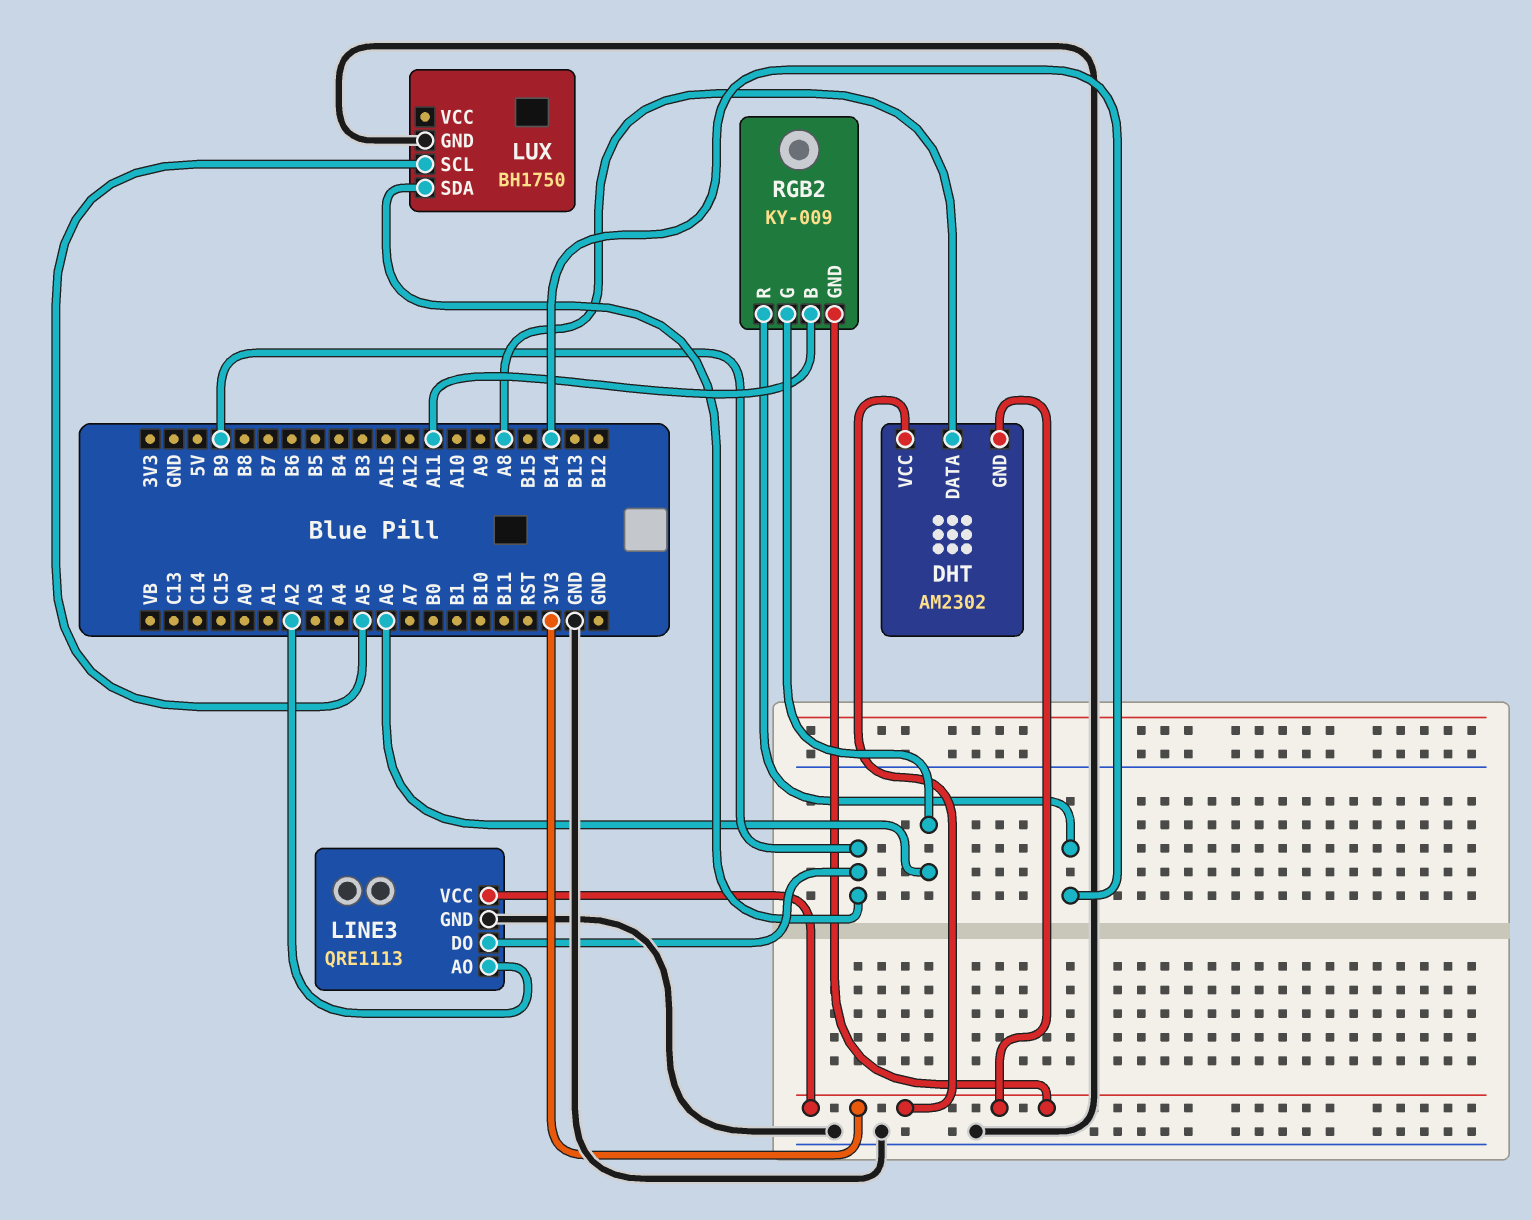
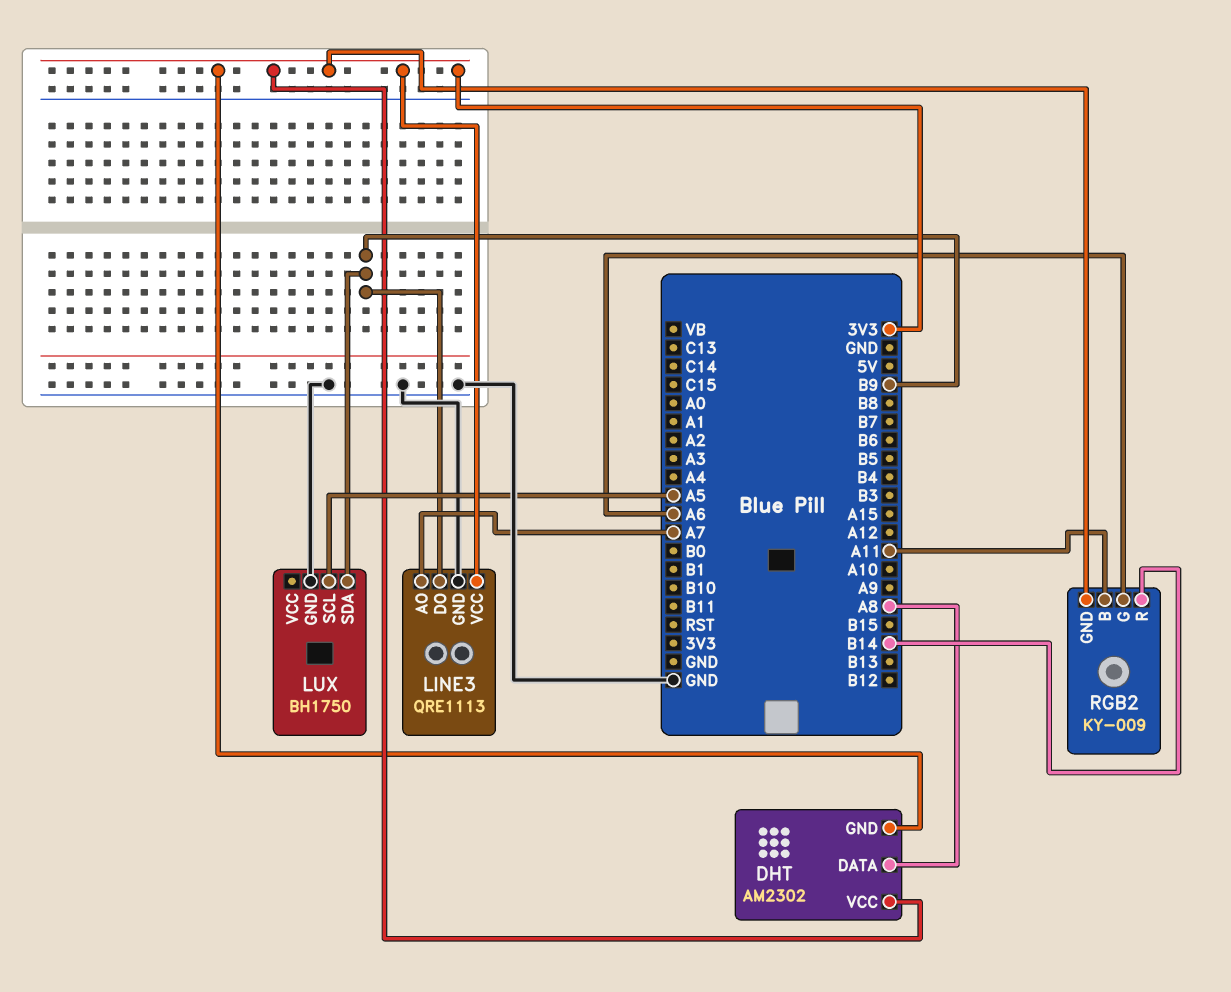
LINE3 pin AO: A2 -> A7

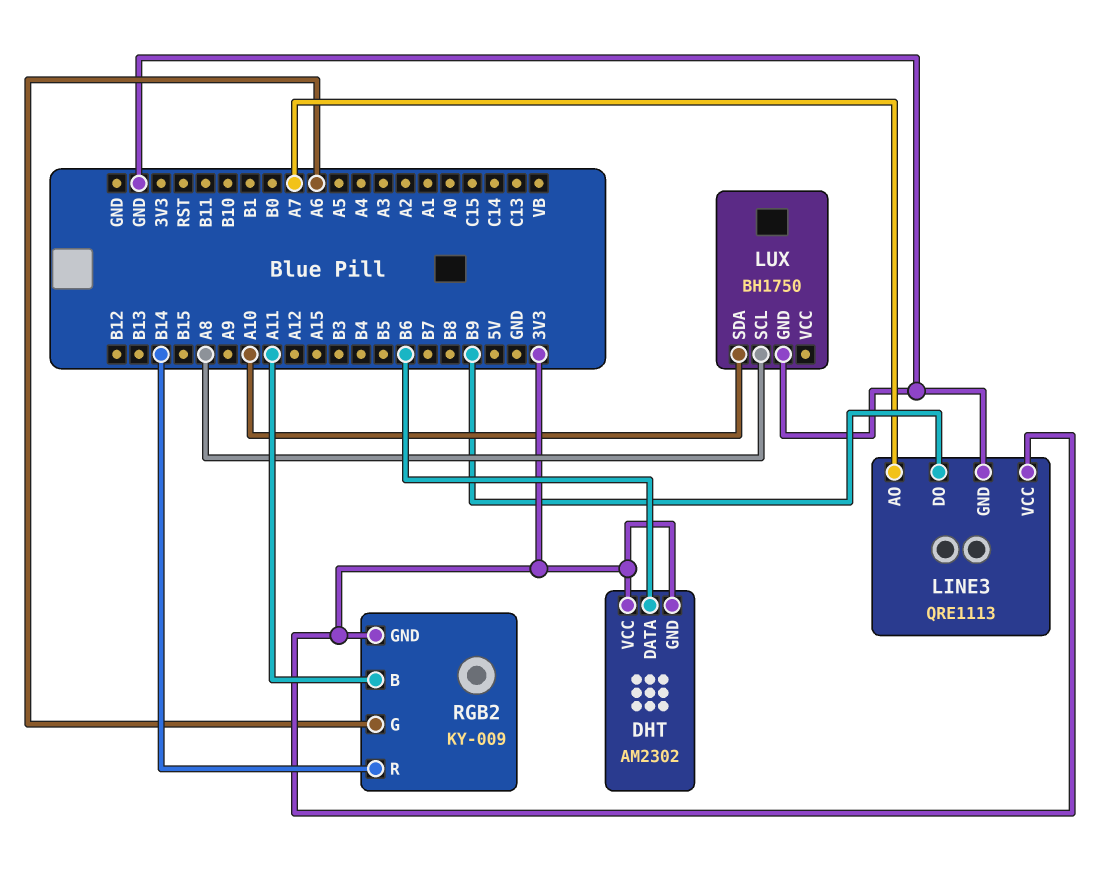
DHT pin DATA: A8 -> B6
LUX pin SCL: A5 -> A8
LUX pin SDA: B9 -> A10

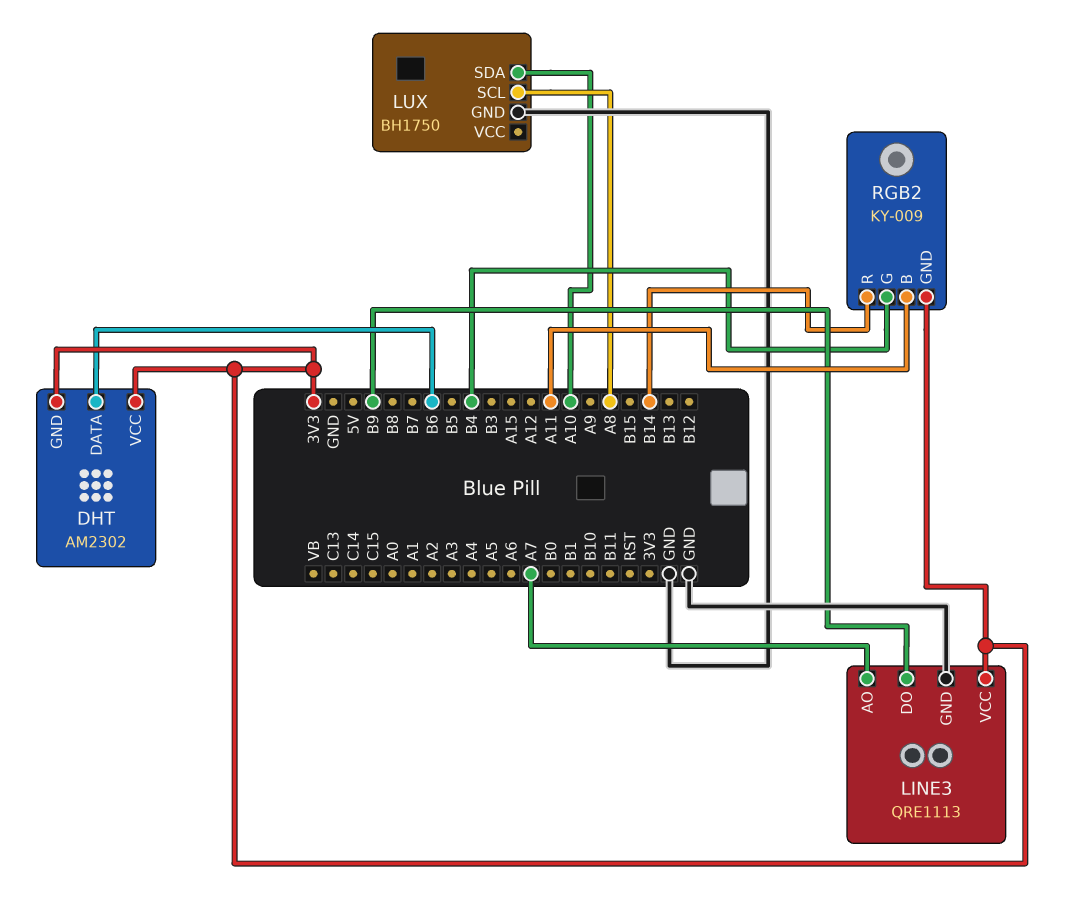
RGB2 pin G: A6 -> B4

